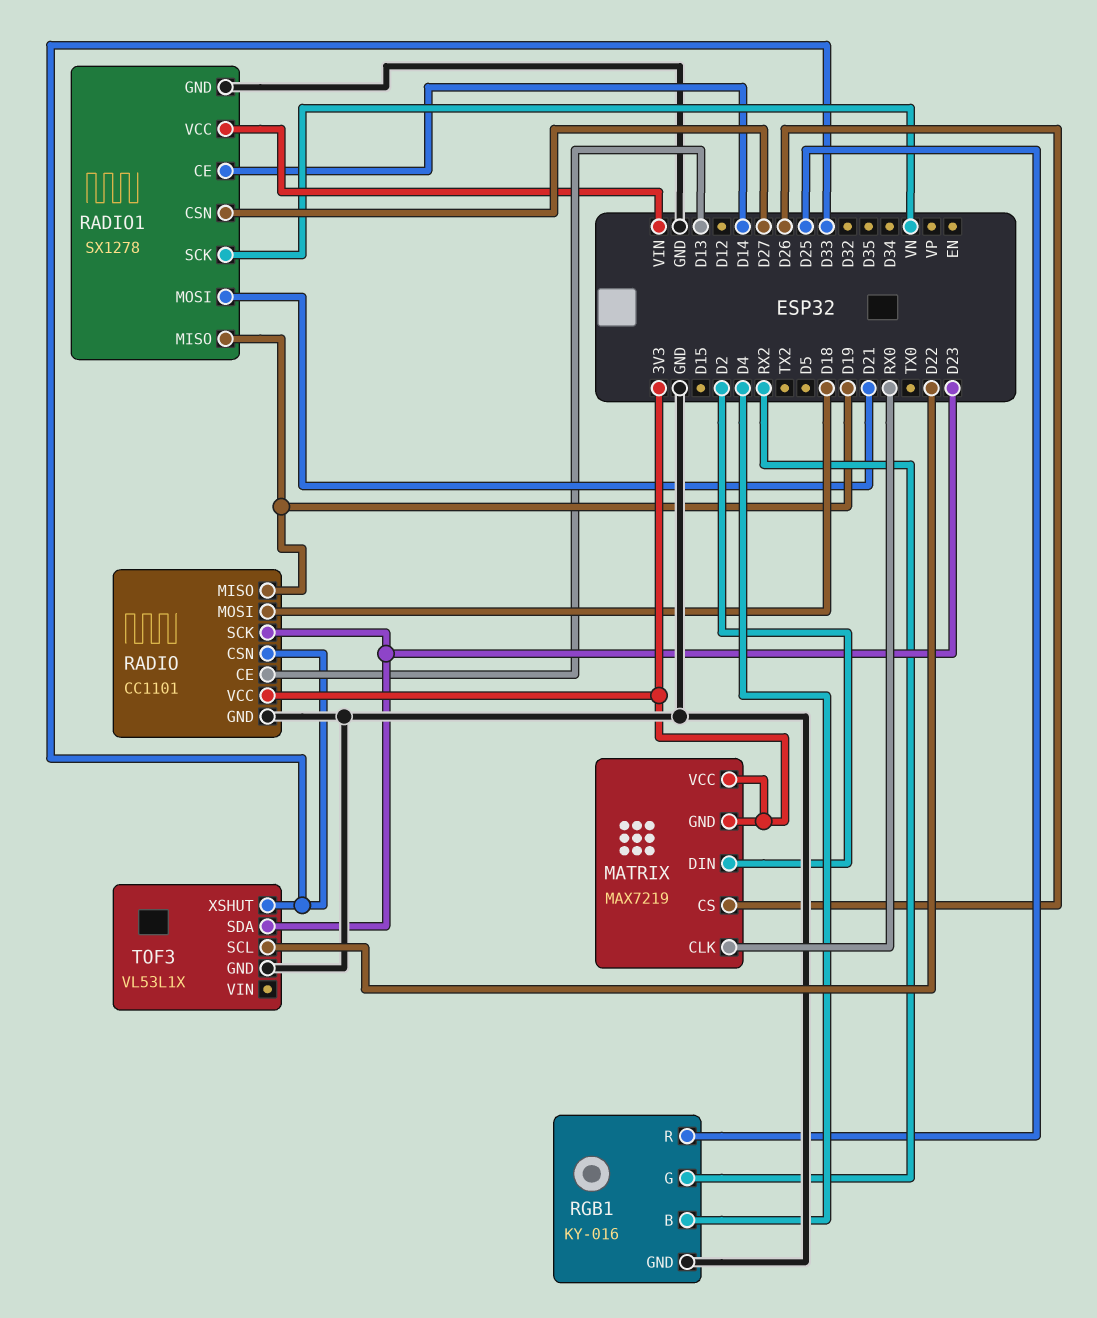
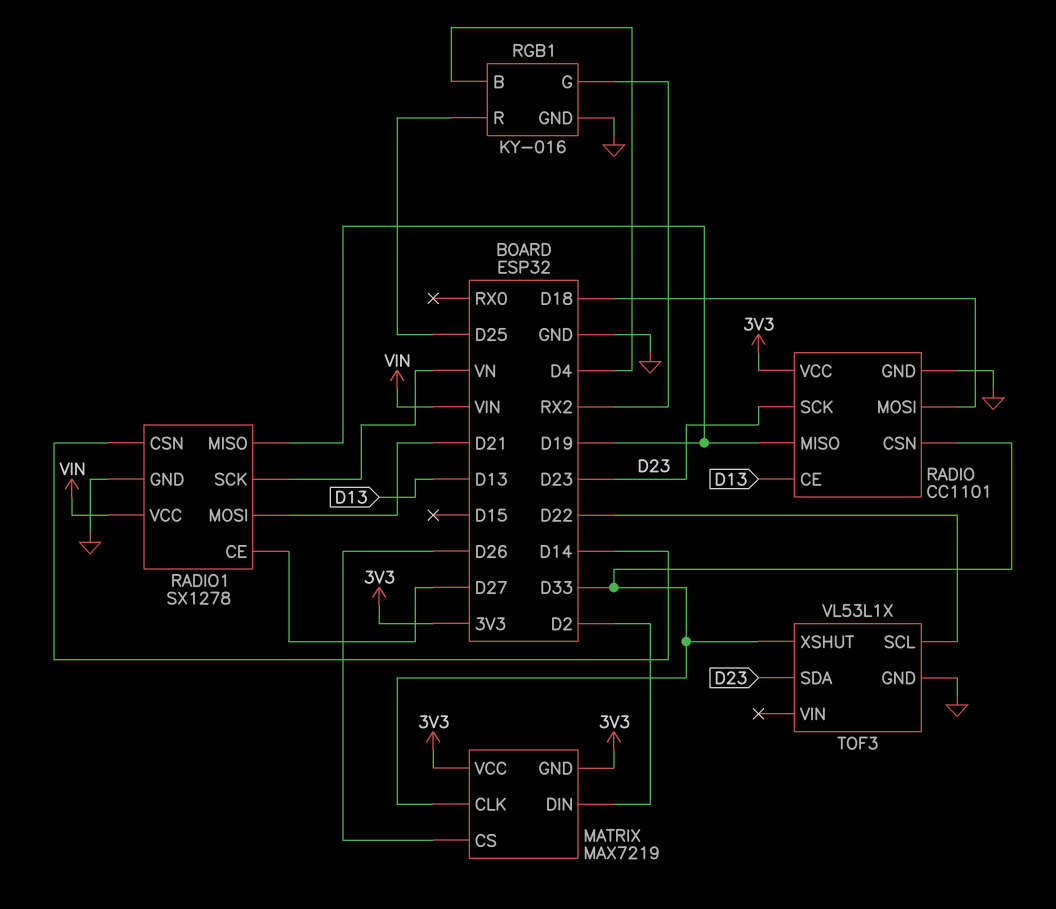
MATRIX pin CLK: RX0 -> D33
RADIO1 pin CE: D14 -> D27
RADIO1 pin CSN: D27 -> D14

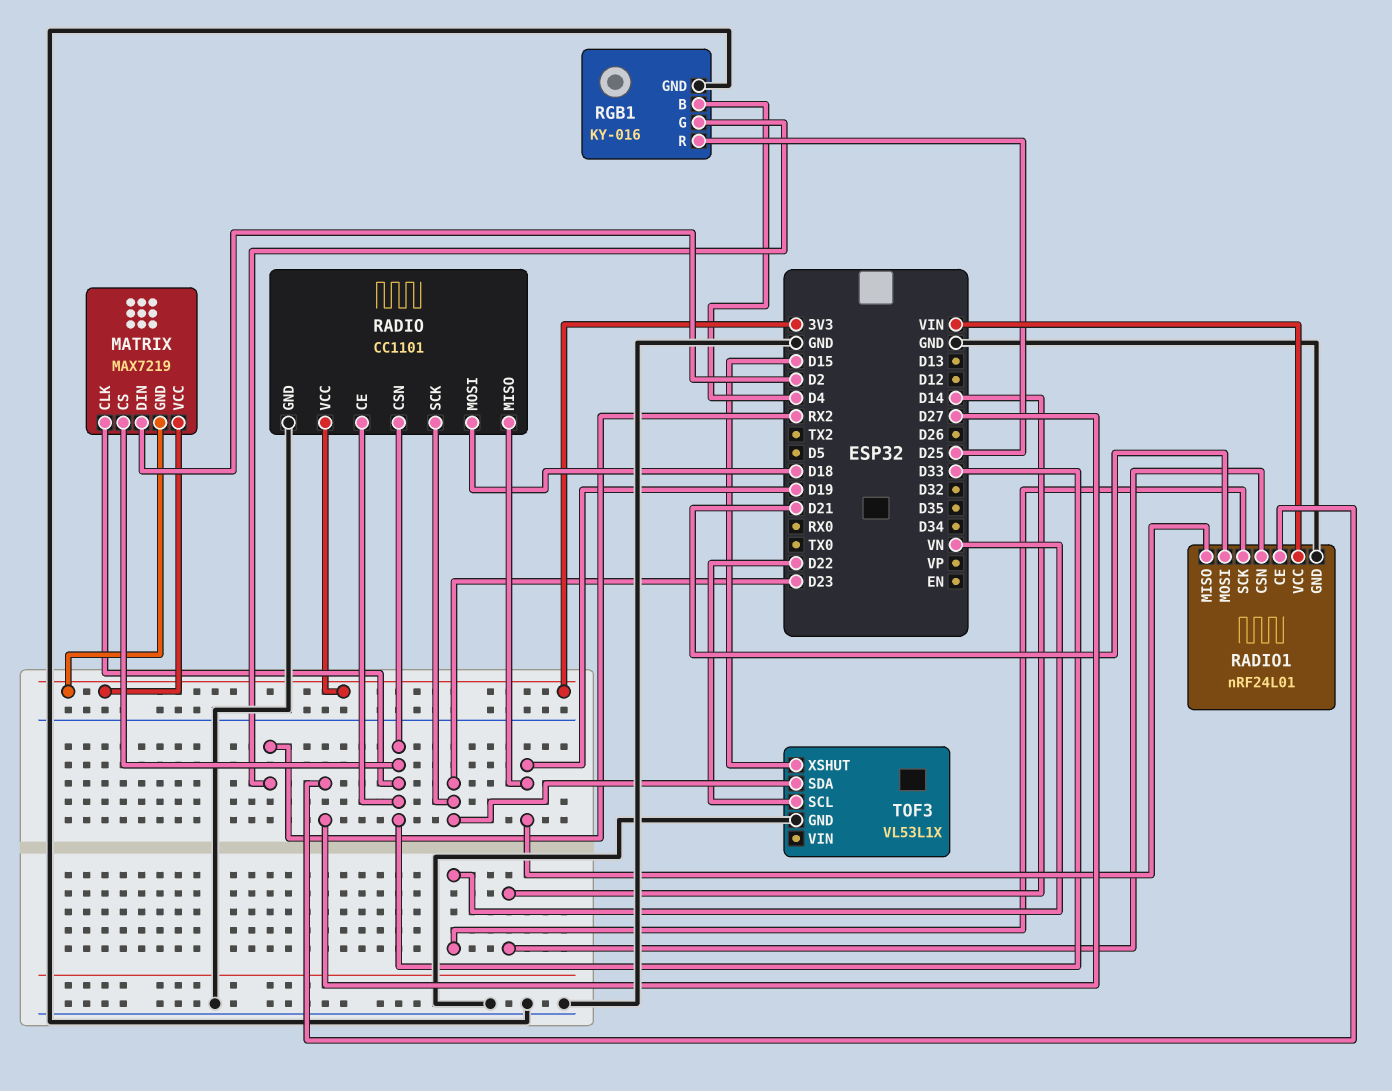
MATRIX pin CS: D26 -> D33
RADIO pin CE: D13 -> D33
RADIO1: SX1278 -> nRF24L01
TOF3 pin XSHUT: D33 -> D15

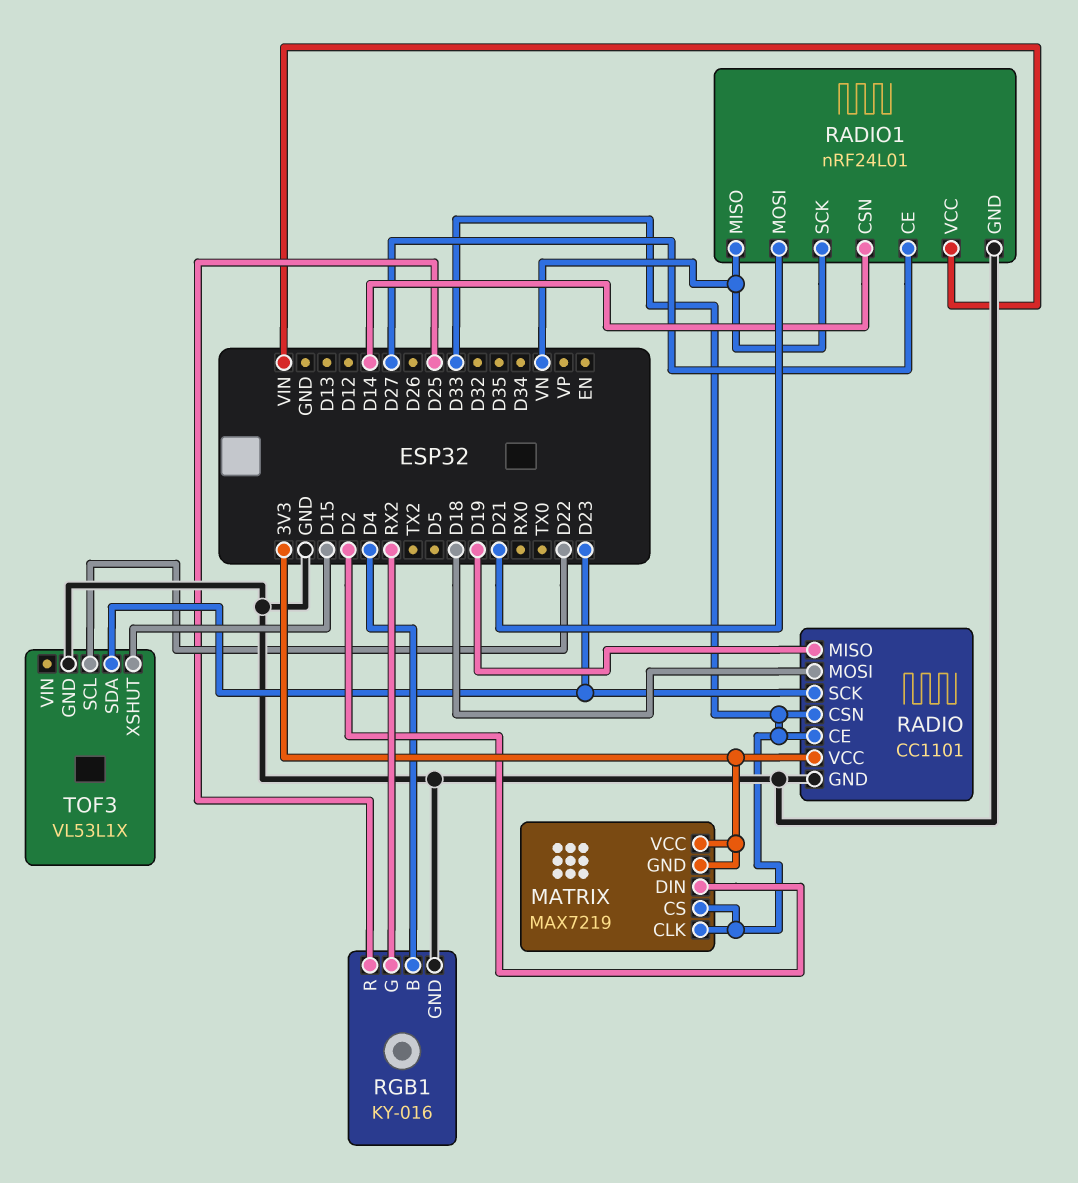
RADIO1 pin MISO: D19 -> VN

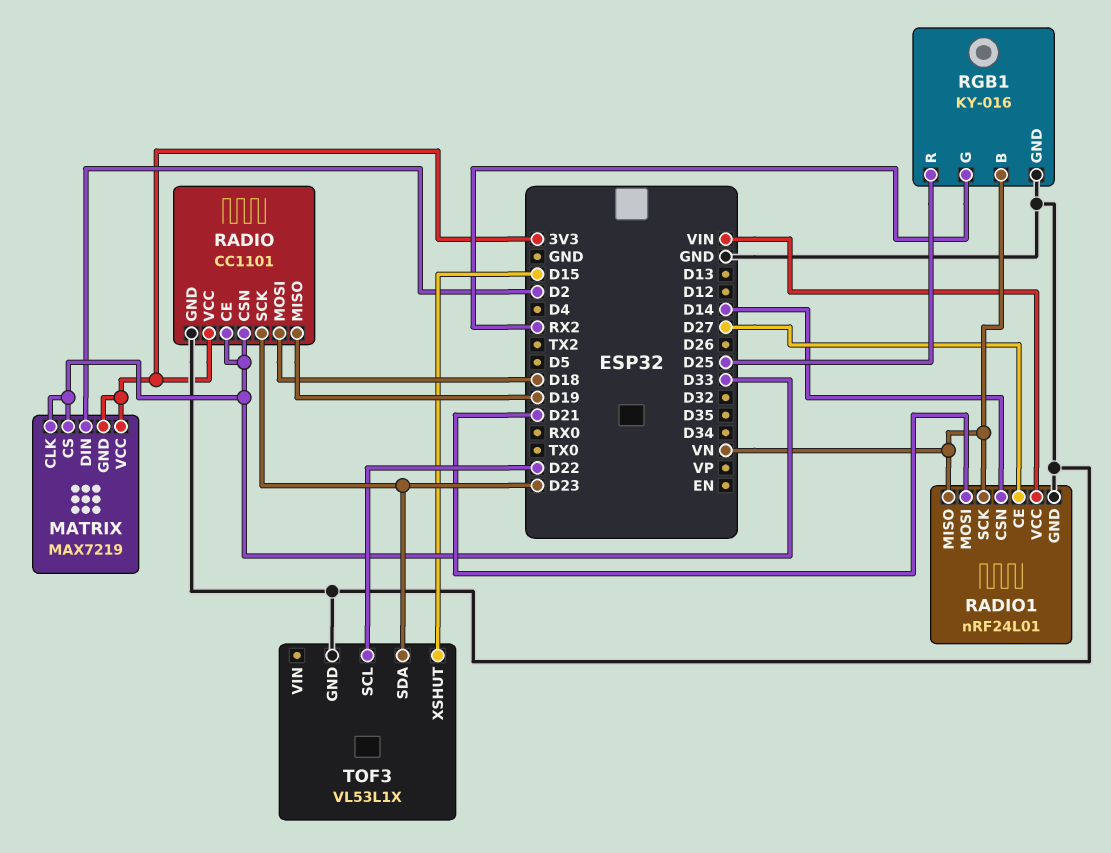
RGB1 pin B: D4 -> VN

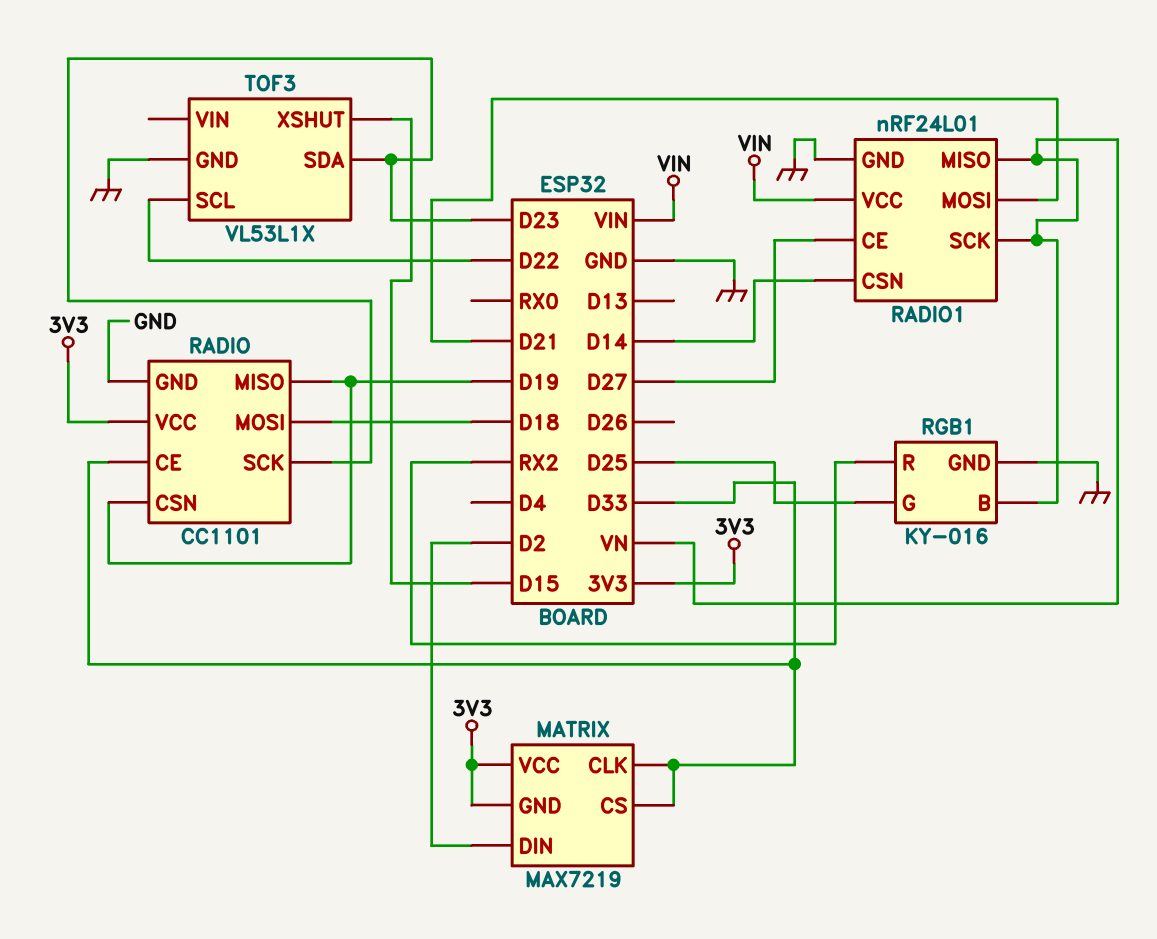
RADIO pin CSN: D33 -> D19
RGB1 pin G: RX2 -> D25
RGB1 pin R: D25 -> RX2

